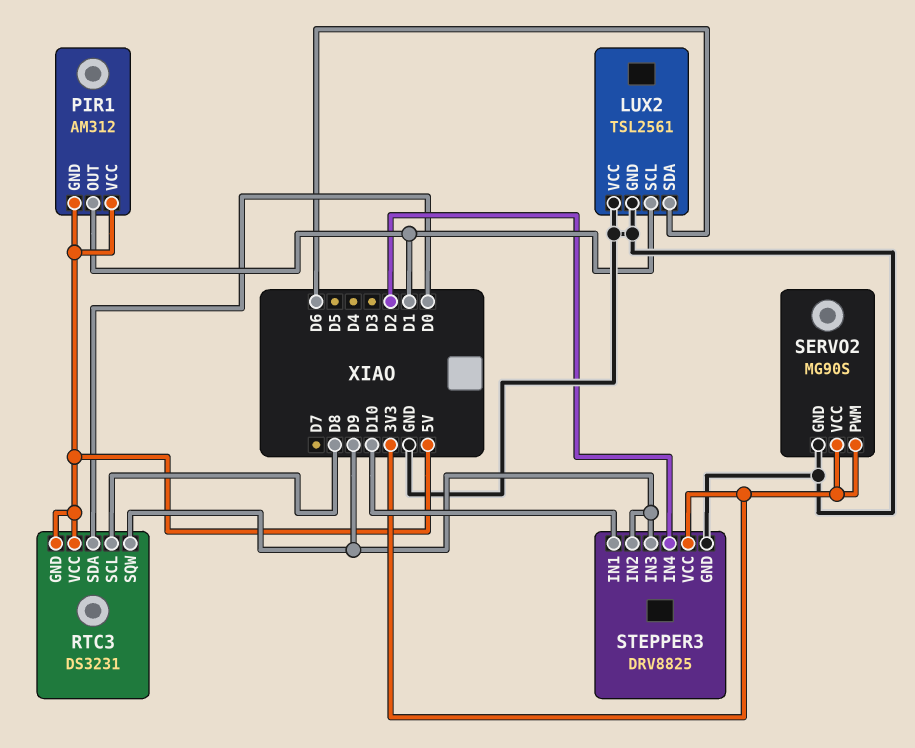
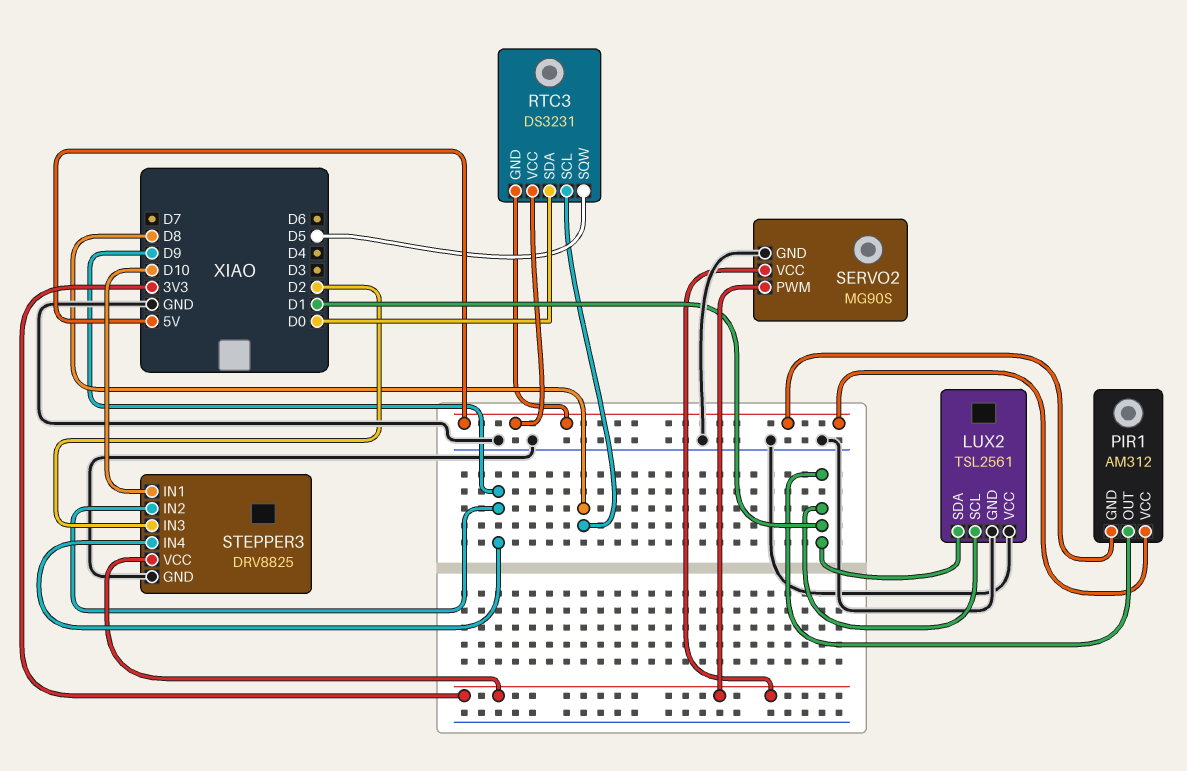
LUX2 pin SDA: D6 -> D1
RTC3 pin SQW: D9 -> D5
STEPPER3 pin IN3: D9 -> D2
STEPPER3 pin IN4: D2 -> D9

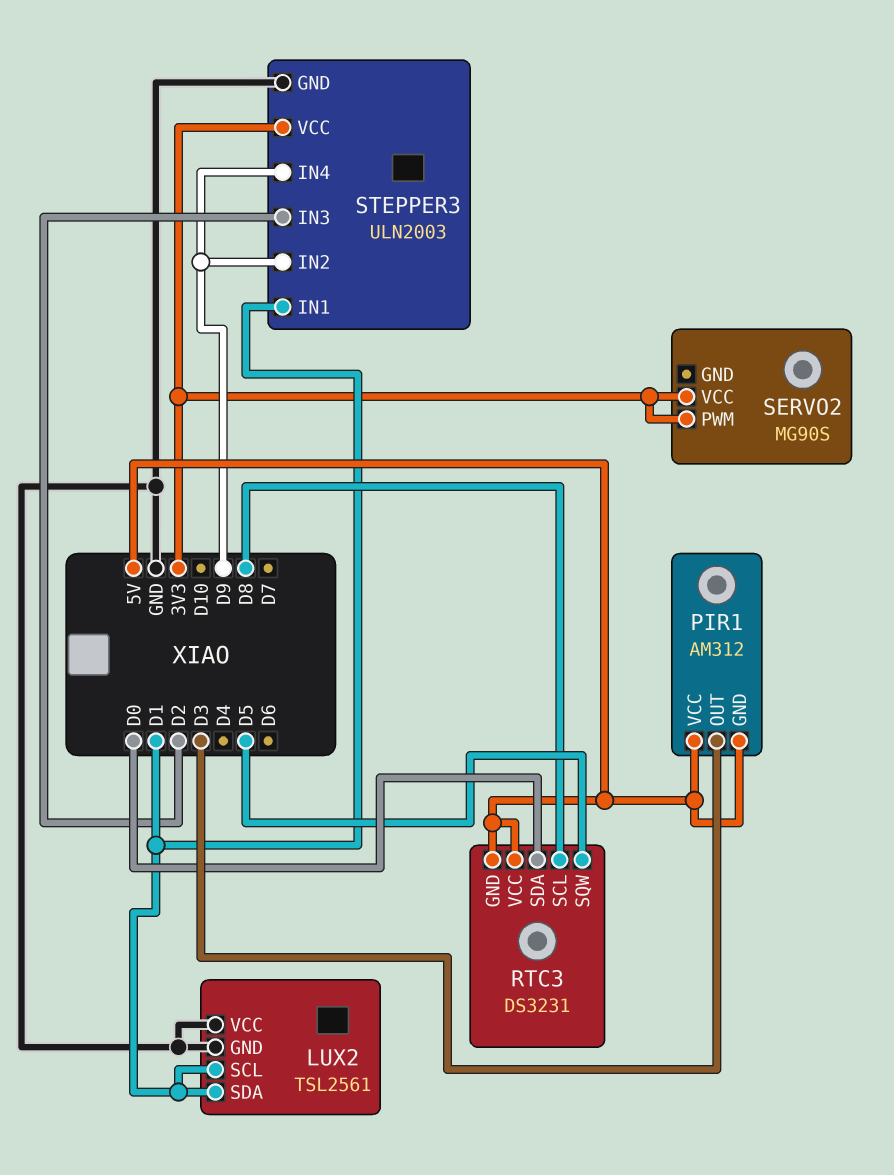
PIR1 pin OUT: D1 -> D3
SERVO2 pin GND: GND -> none
STEPPER3: DRV8825 -> ULN2003
STEPPER3 pin IN1: D10 -> D1

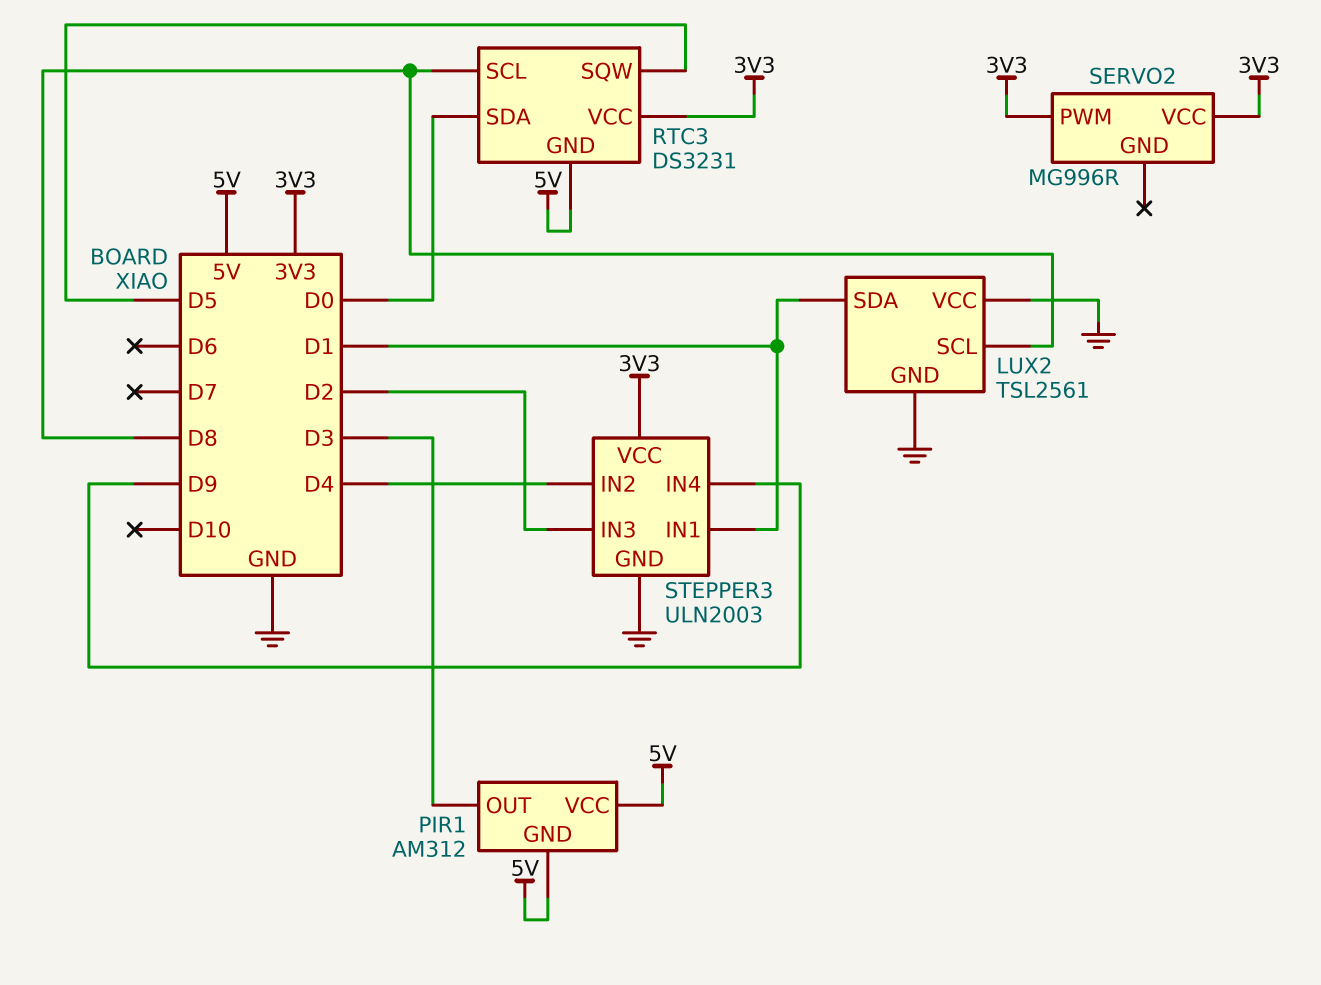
LUX2 pin SCL: D1 -> D8
RTC3 pin VCC: 5V -> 3V3
SERVO2: MG90S -> MG996R
STEPPER3 pin IN2: D9 -> D4

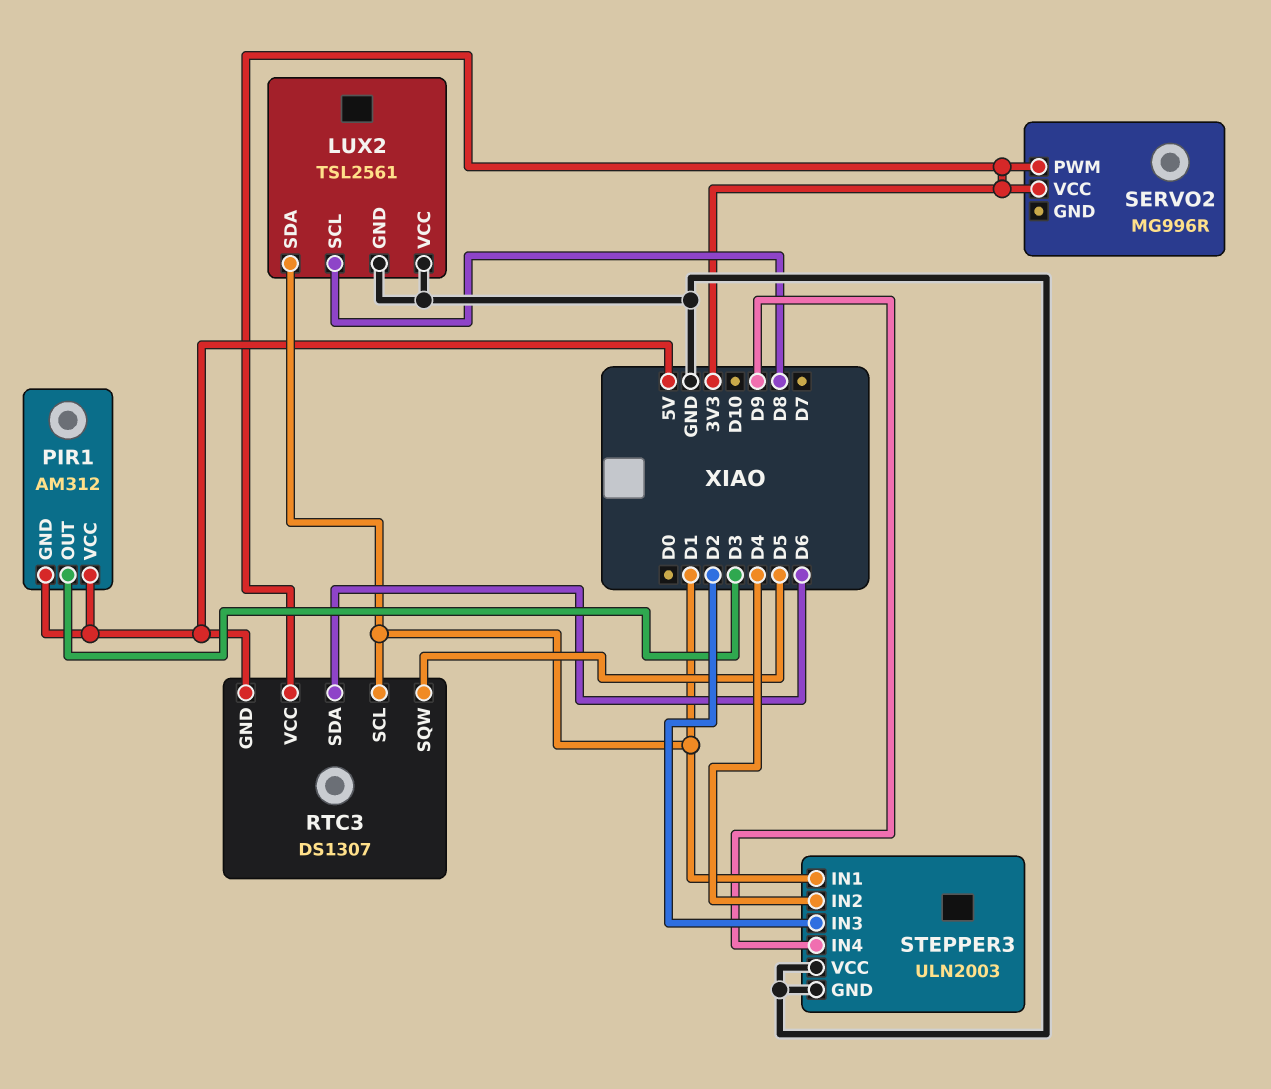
RTC3: DS3231 -> DS1307
RTC3 pin SCL: D8 -> D1
RTC3 pin SDA: D0 -> D6
STEPPER3 pin VCC: 3V3 -> GND

